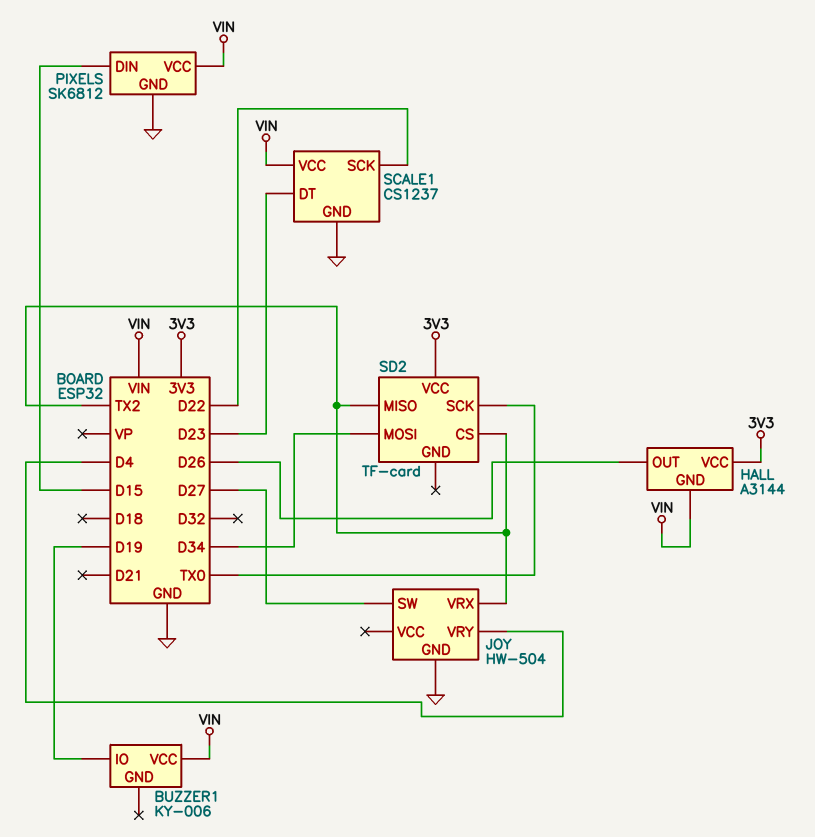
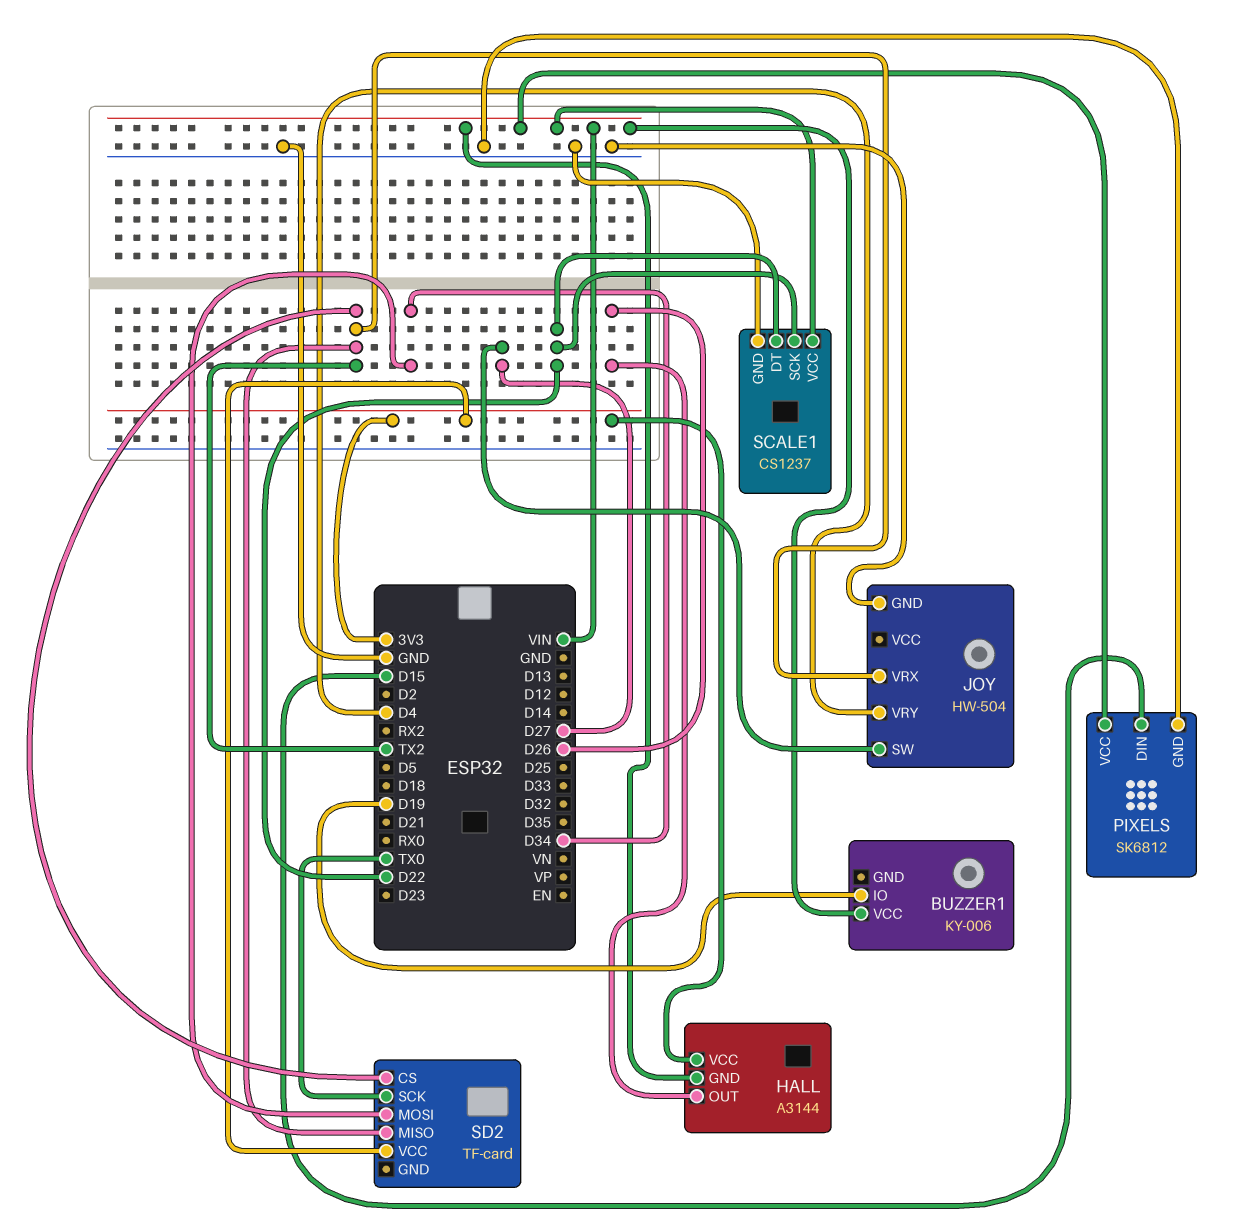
SCALE1 pin DT: D23 -> D22

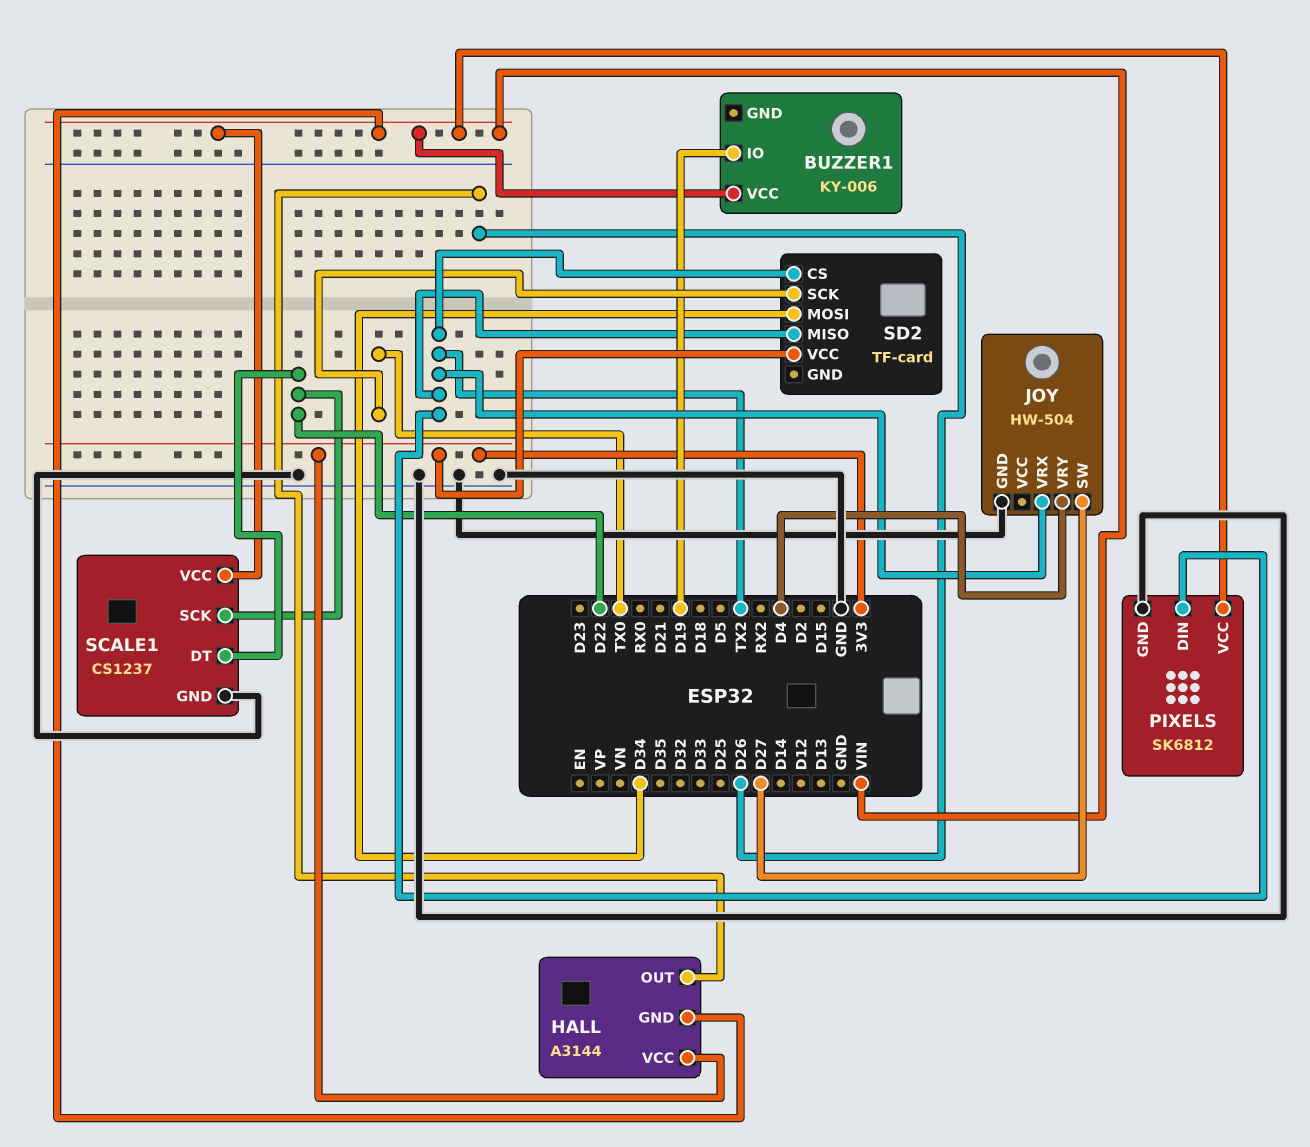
PIXELS pin DIN: D15 -> TX2

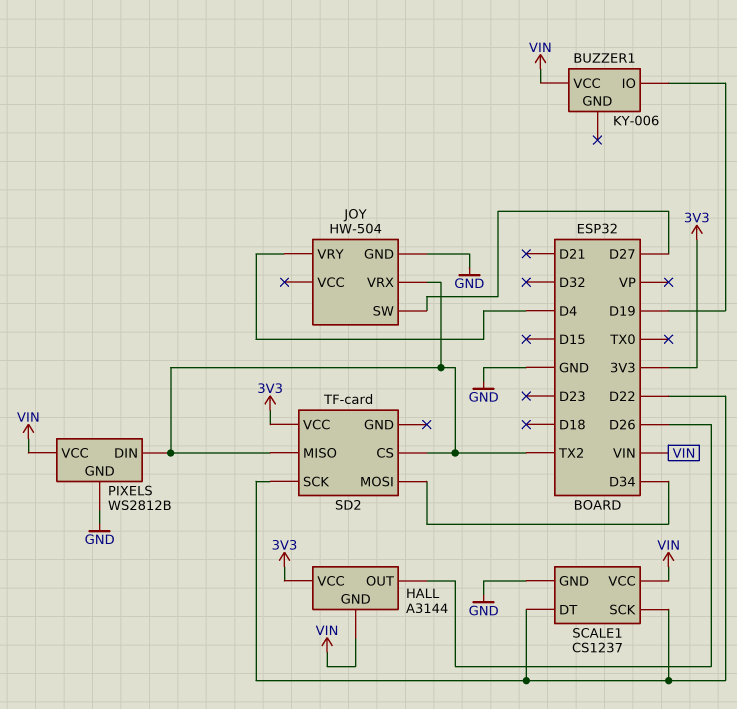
PIXELS: SK6812 -> WS2812B
SD2 pin SCK: TX0 -> D22

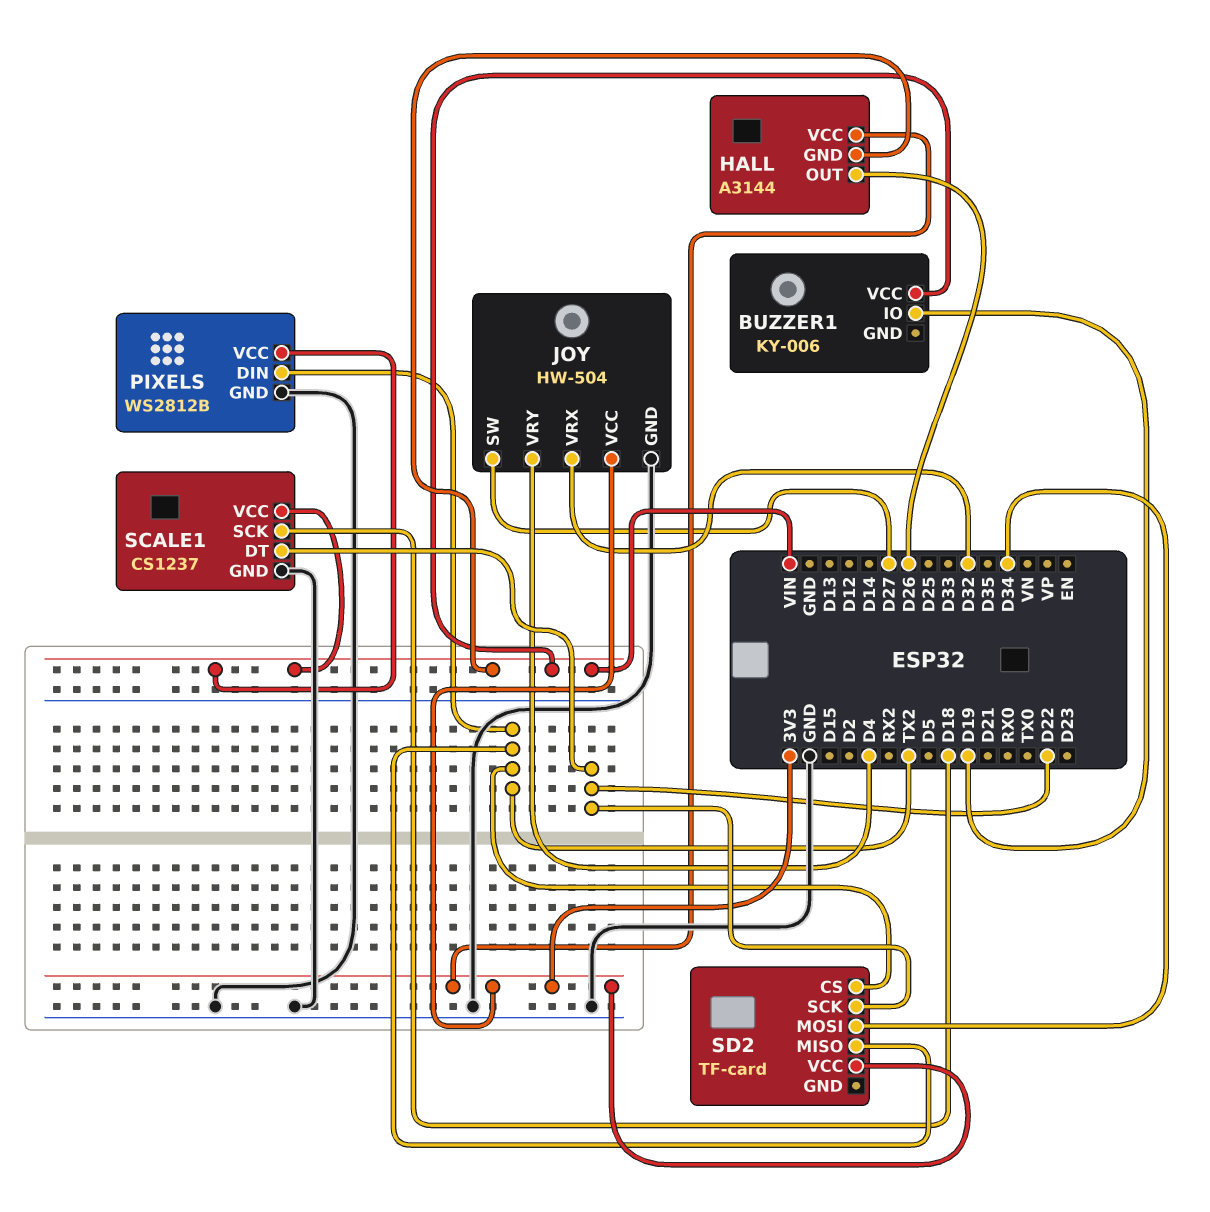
JOY pin VCC: none -> 3V3
JOY pin VRX: TX2 -> D32
SCALE1 pin SCK: D22 -> D18

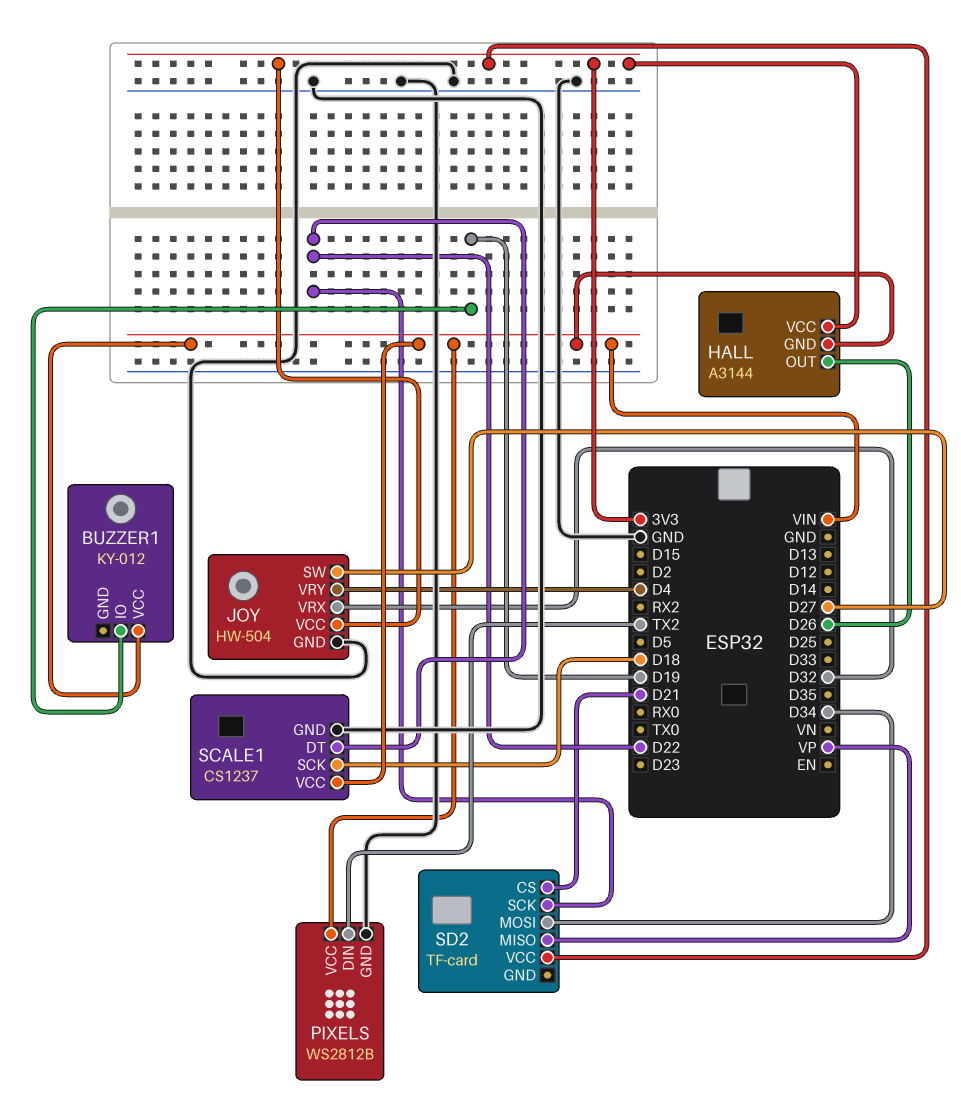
BUZZER1: KY-006 -> KY-012
SD2 pin CS: TX2 -> D21
SD2 pin MISO: TX2 -> VP

